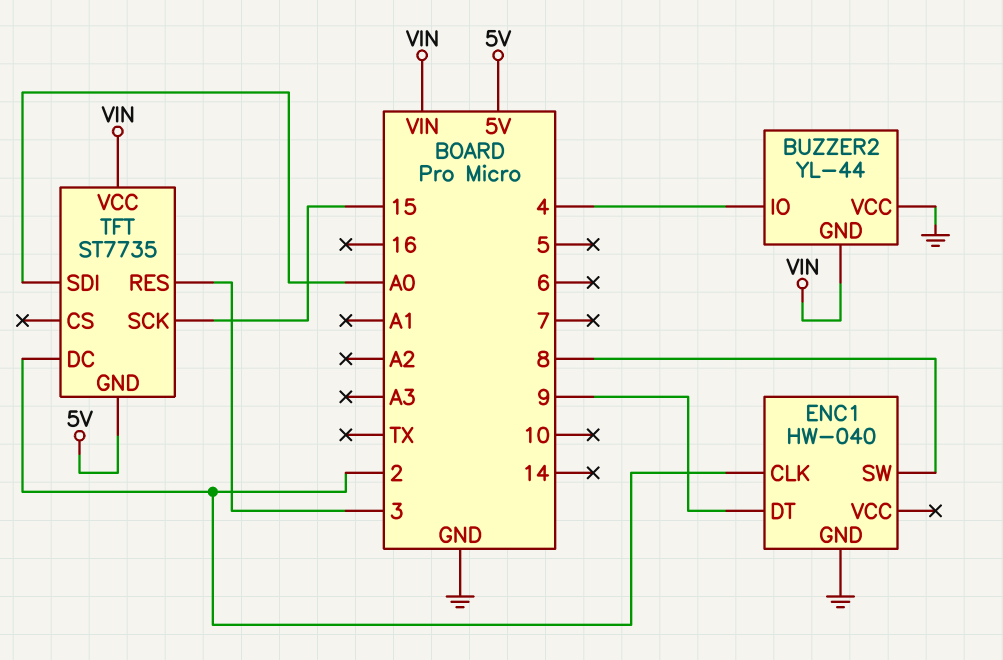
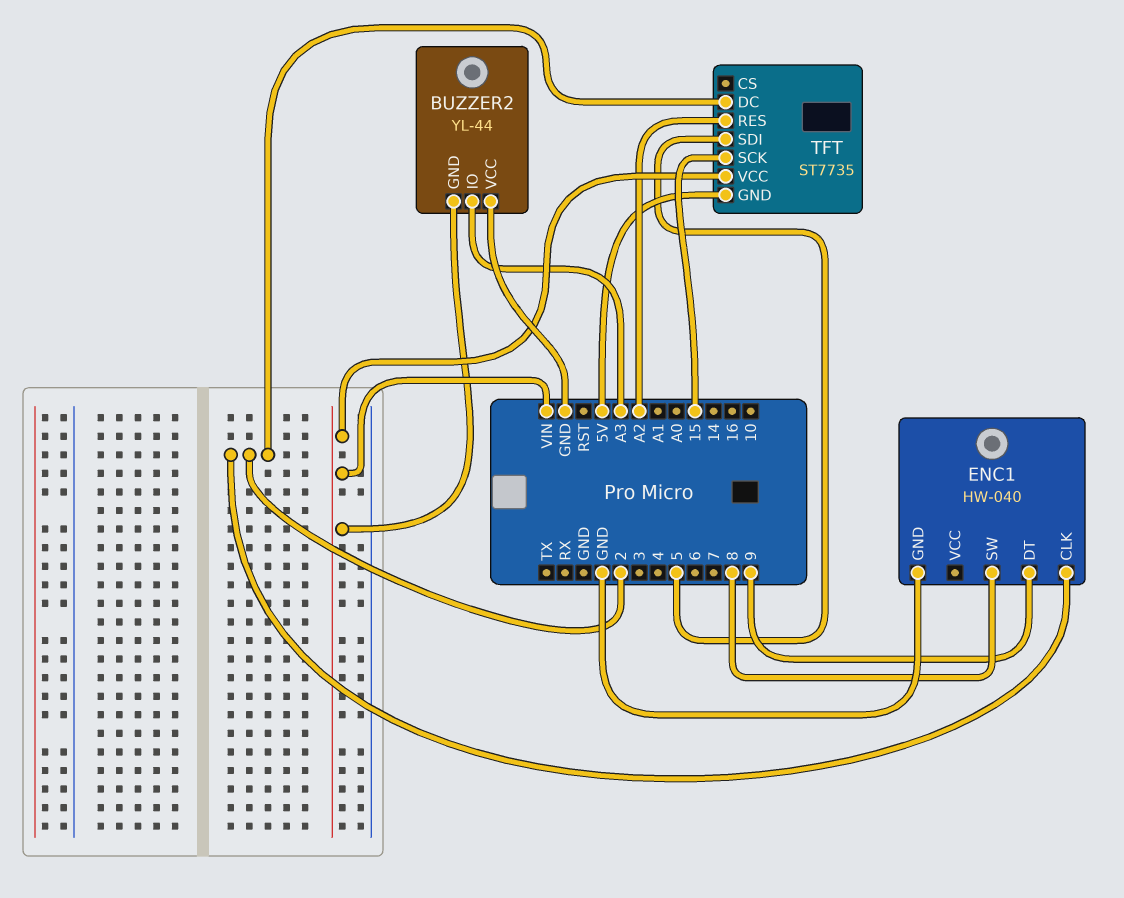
BUZZER2 pin IO: 4 -> A3
TFT pin RES: 3 -> A2
TFT pin SDI: A0 -> 5

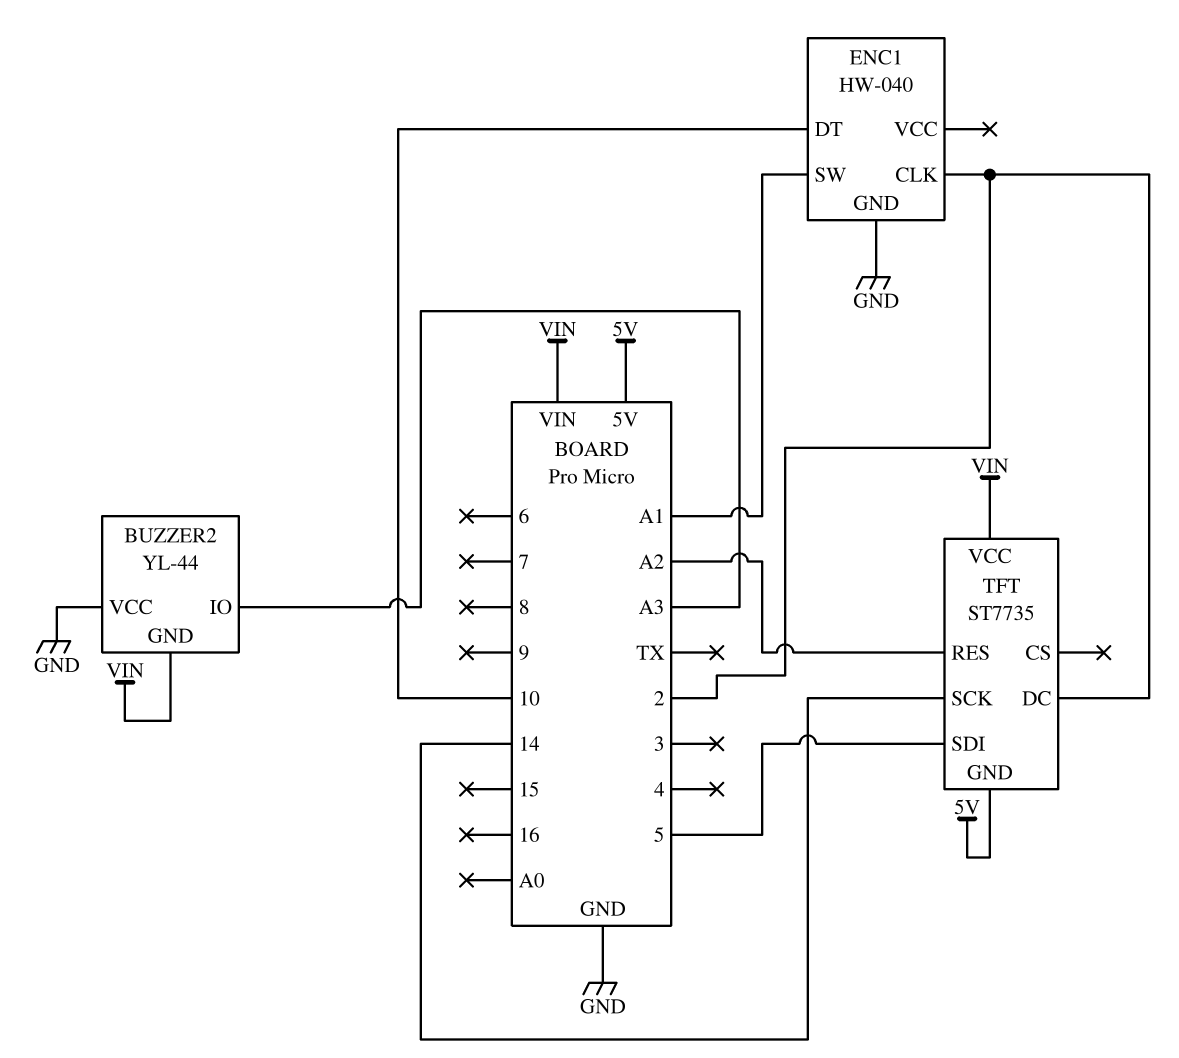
ENC1 pin DT: 9 -> 10
ENC1 pin SW: 8 -> A1
TFT pin SCK: 15 -> 14

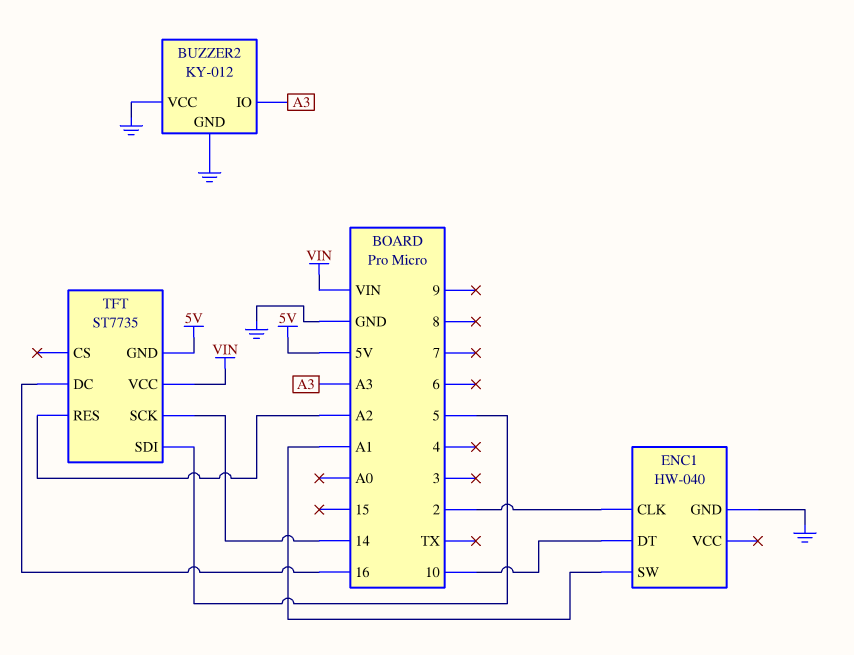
BUZZER2: YL-44 -> KY-012
BUZZER2 pin GND: VIN -> GND
TFT pin DC: 2 -> 16

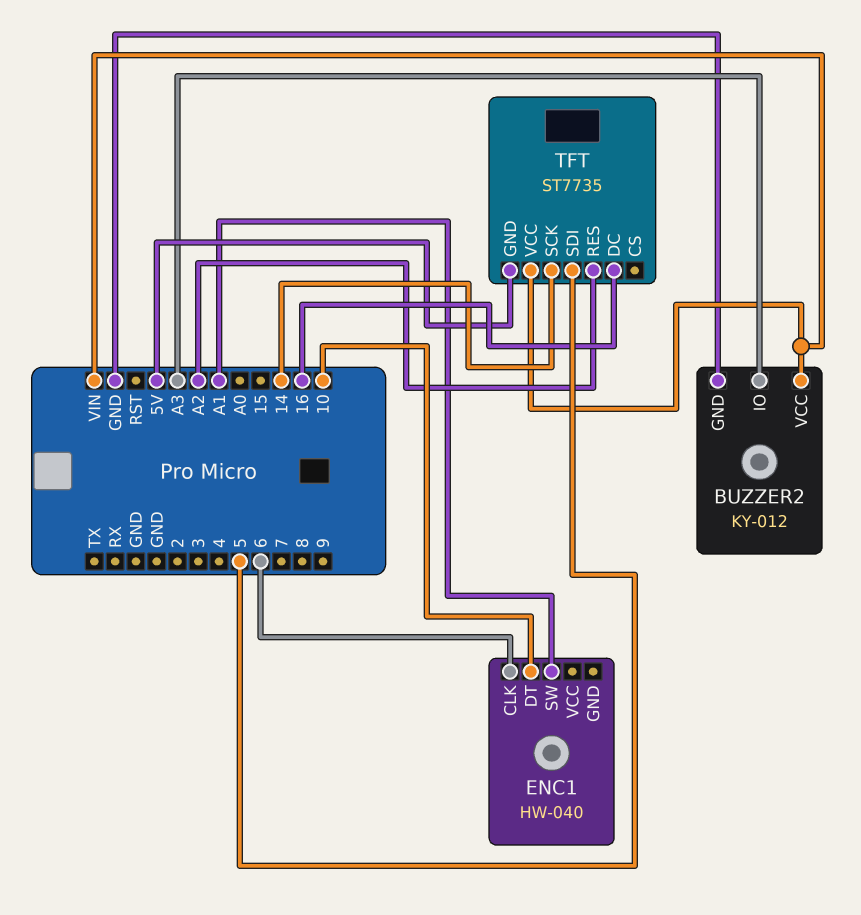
BUZZER2 pin VCC: GND -> VIN
ENC1 pin CLK: 2 -> 6
ENC1 pin GND: GND -> none

